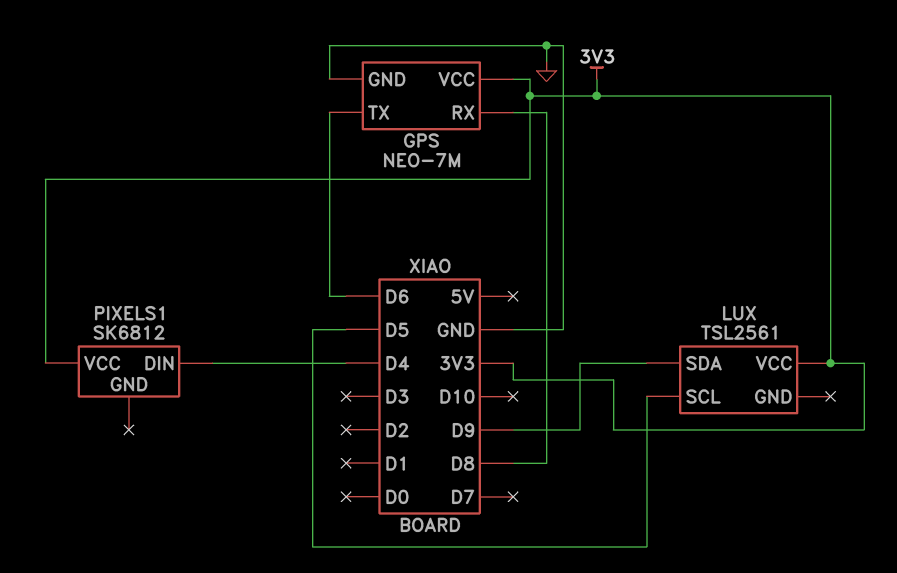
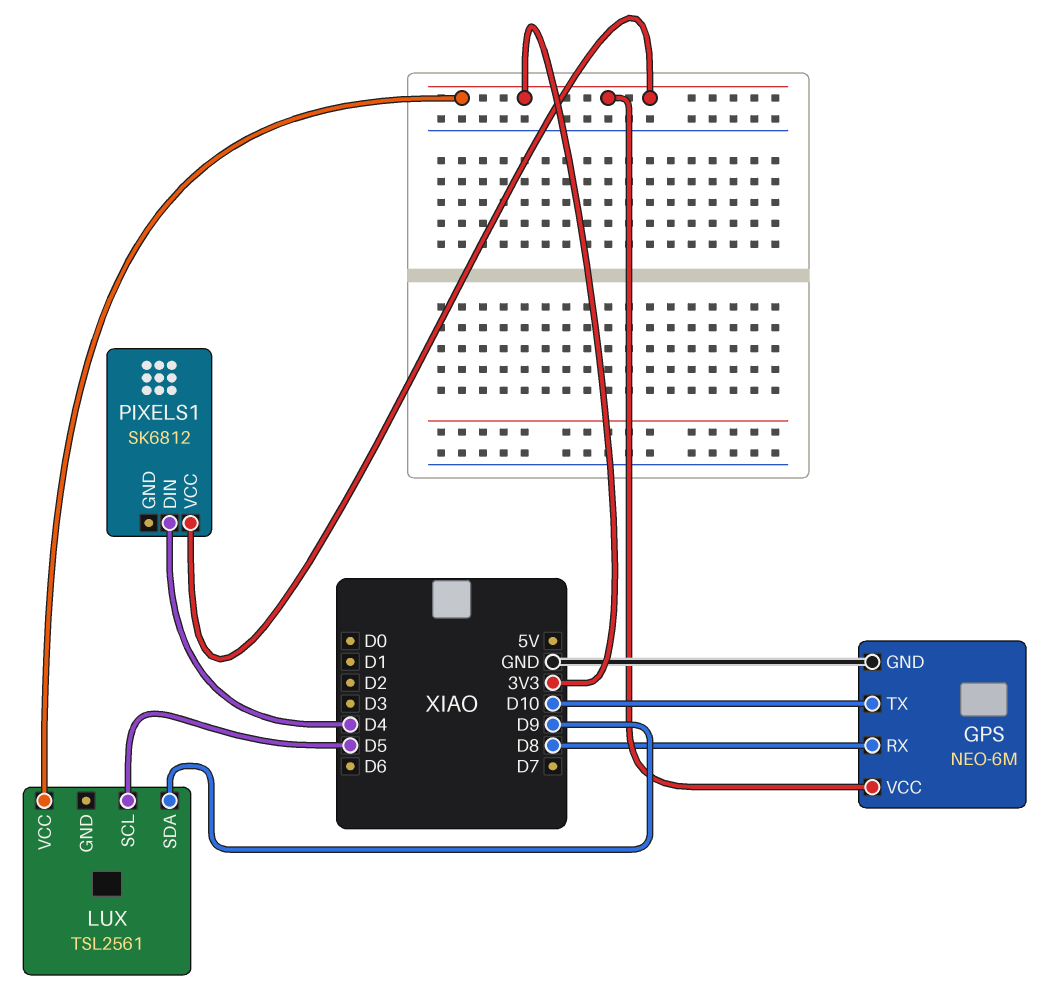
GPS: NEO-7M -> NEO-6M
GPS pin TX: D6 -> D10

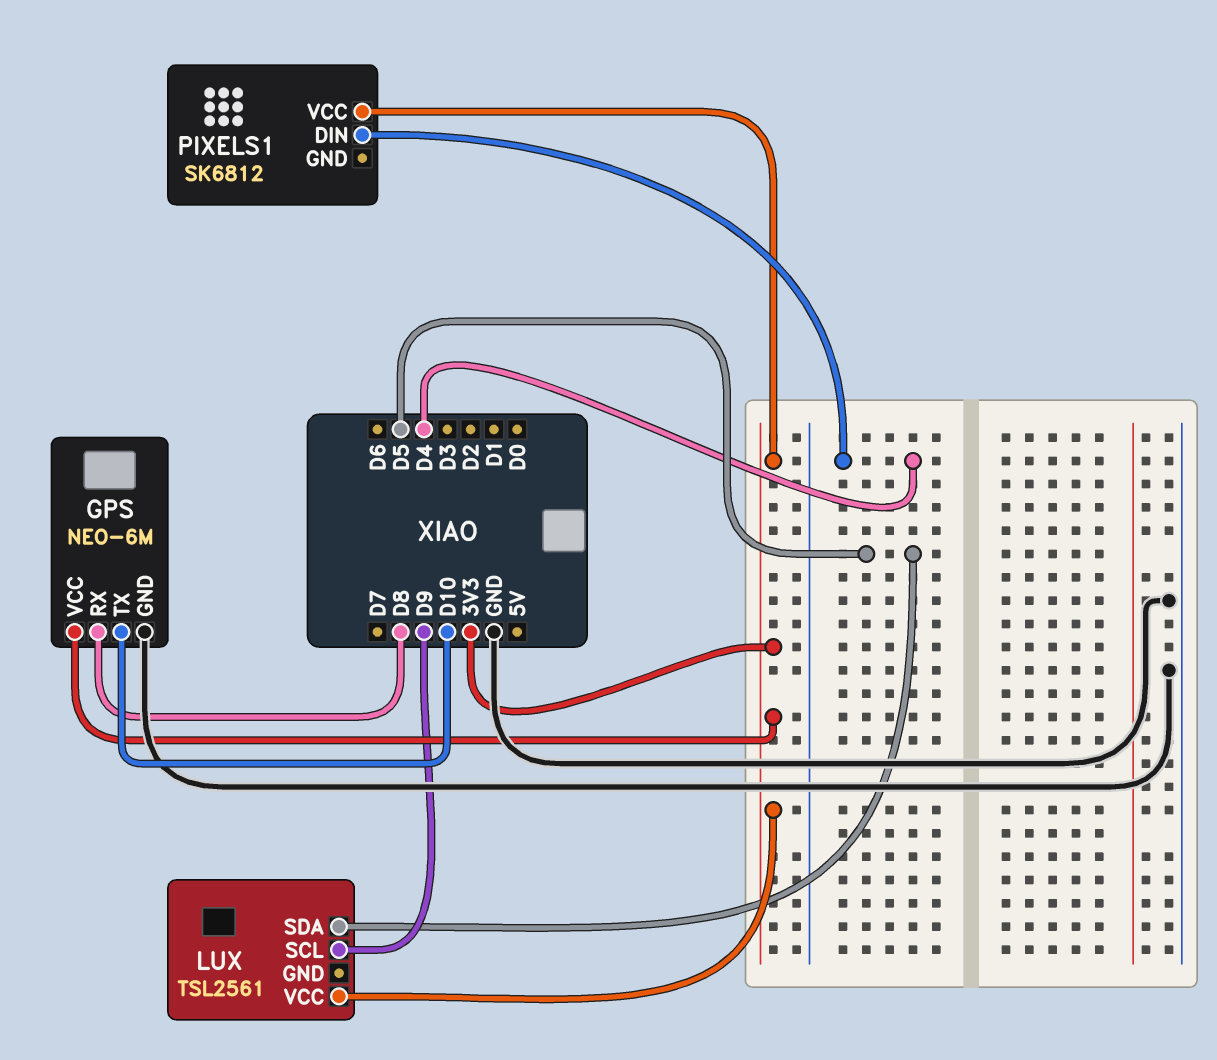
LUX pin SCL: D5 -> D9
LUX pin SDA: D9 -> D5

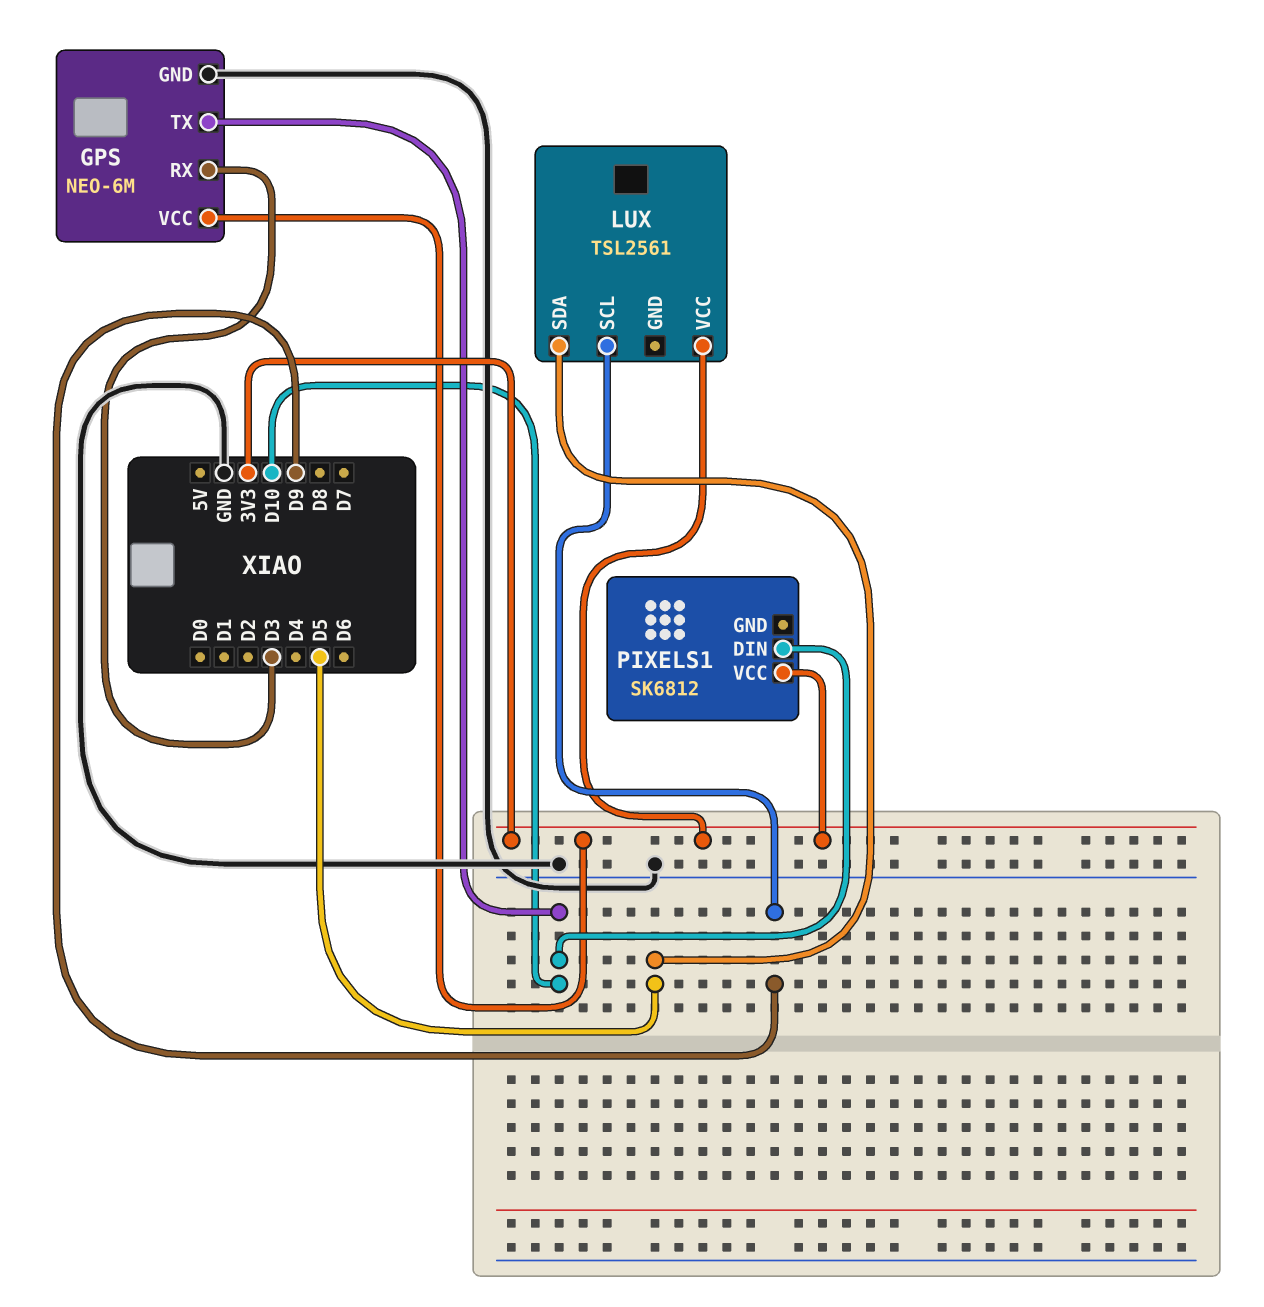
GPS pin RX: D8 -> D3
PIXELS1 pin DIN: D4 -> D10

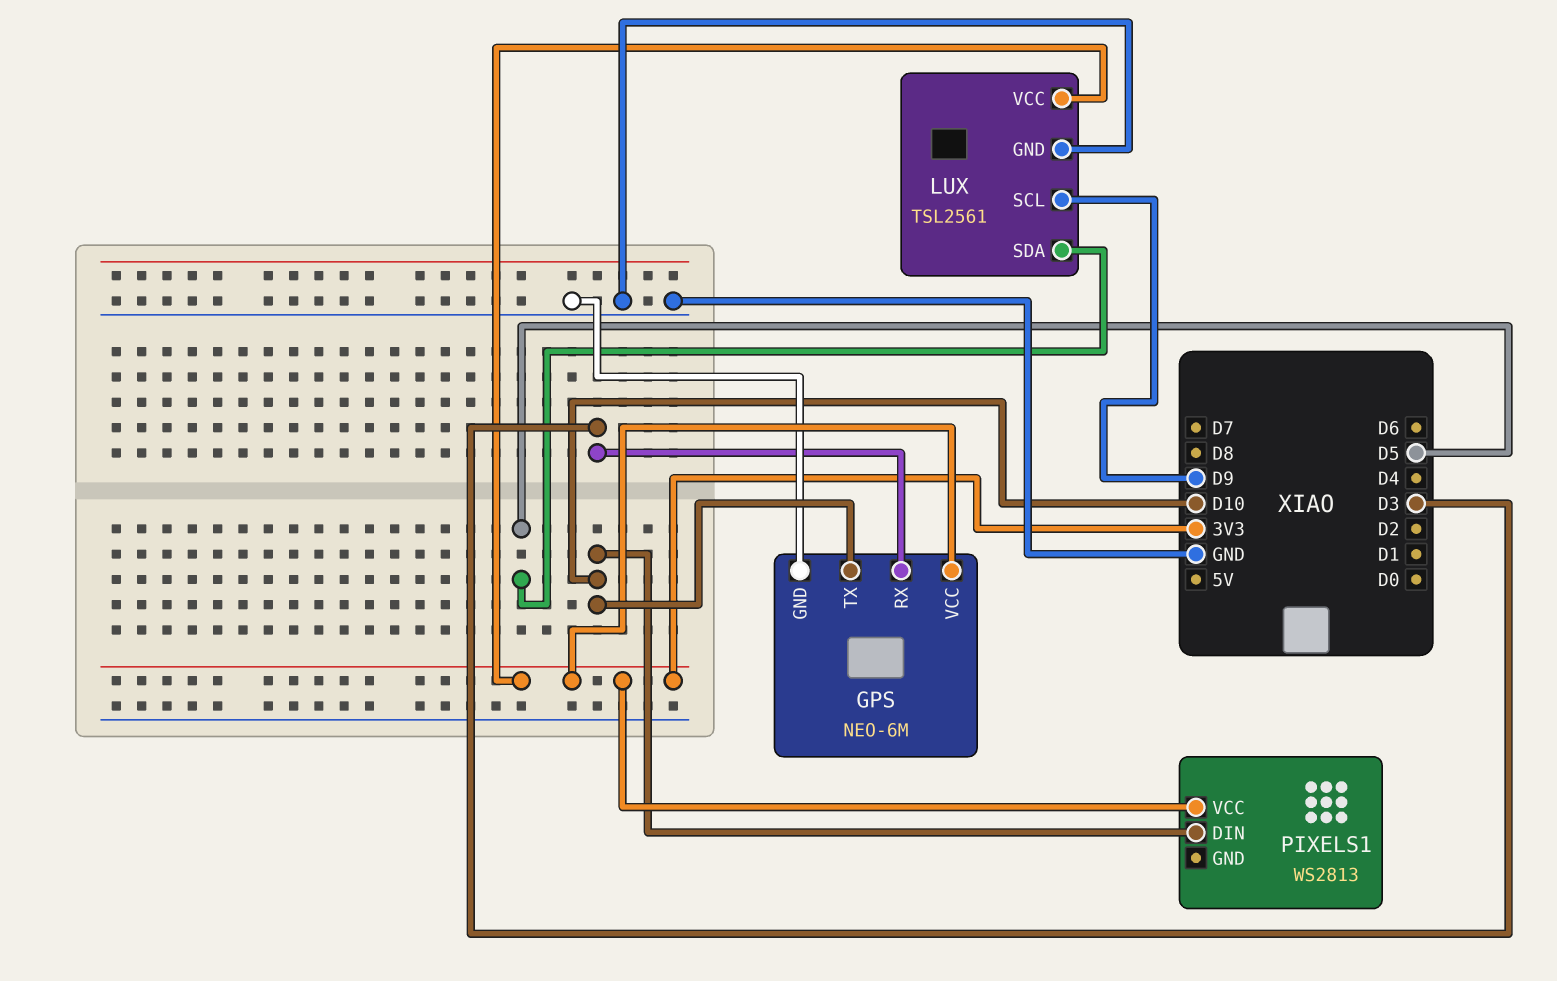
LUX pin GND: none -> GND
PIXELS1: SK6812 -> WS2813

